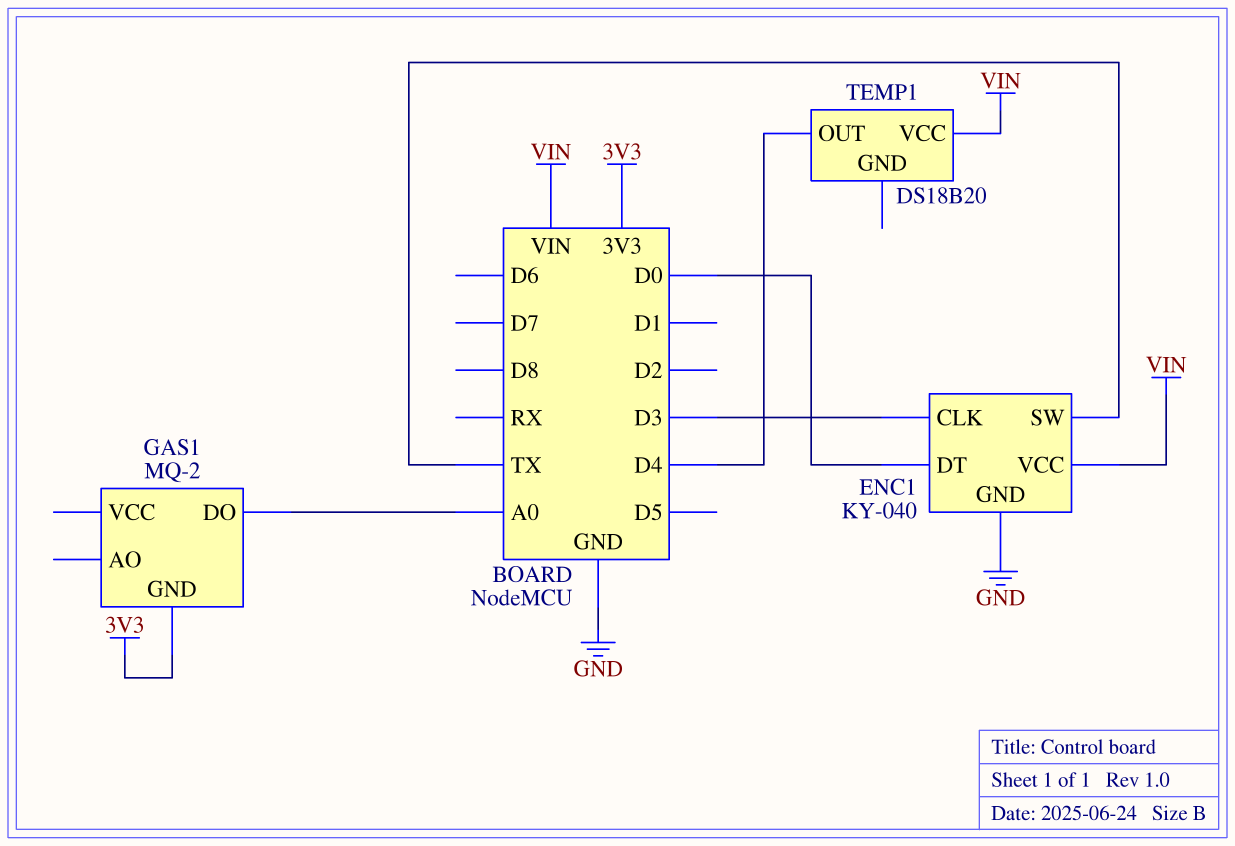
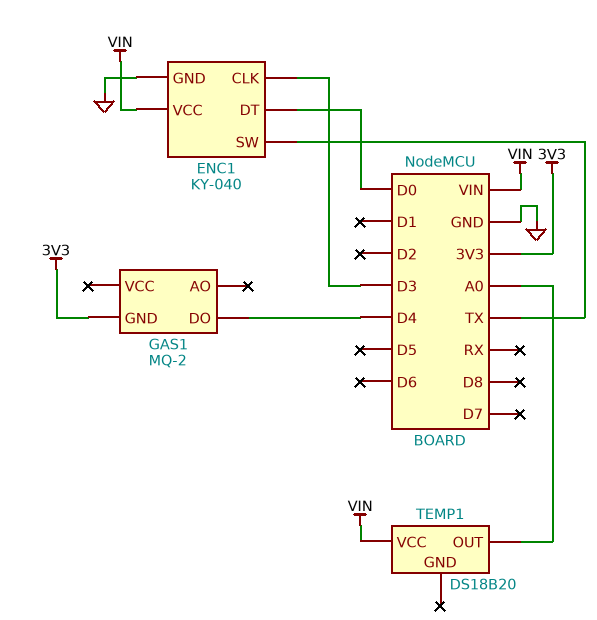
GAS1 pin DO: A0 -> D4
TEMP1 pin OUT: D4 -> A0

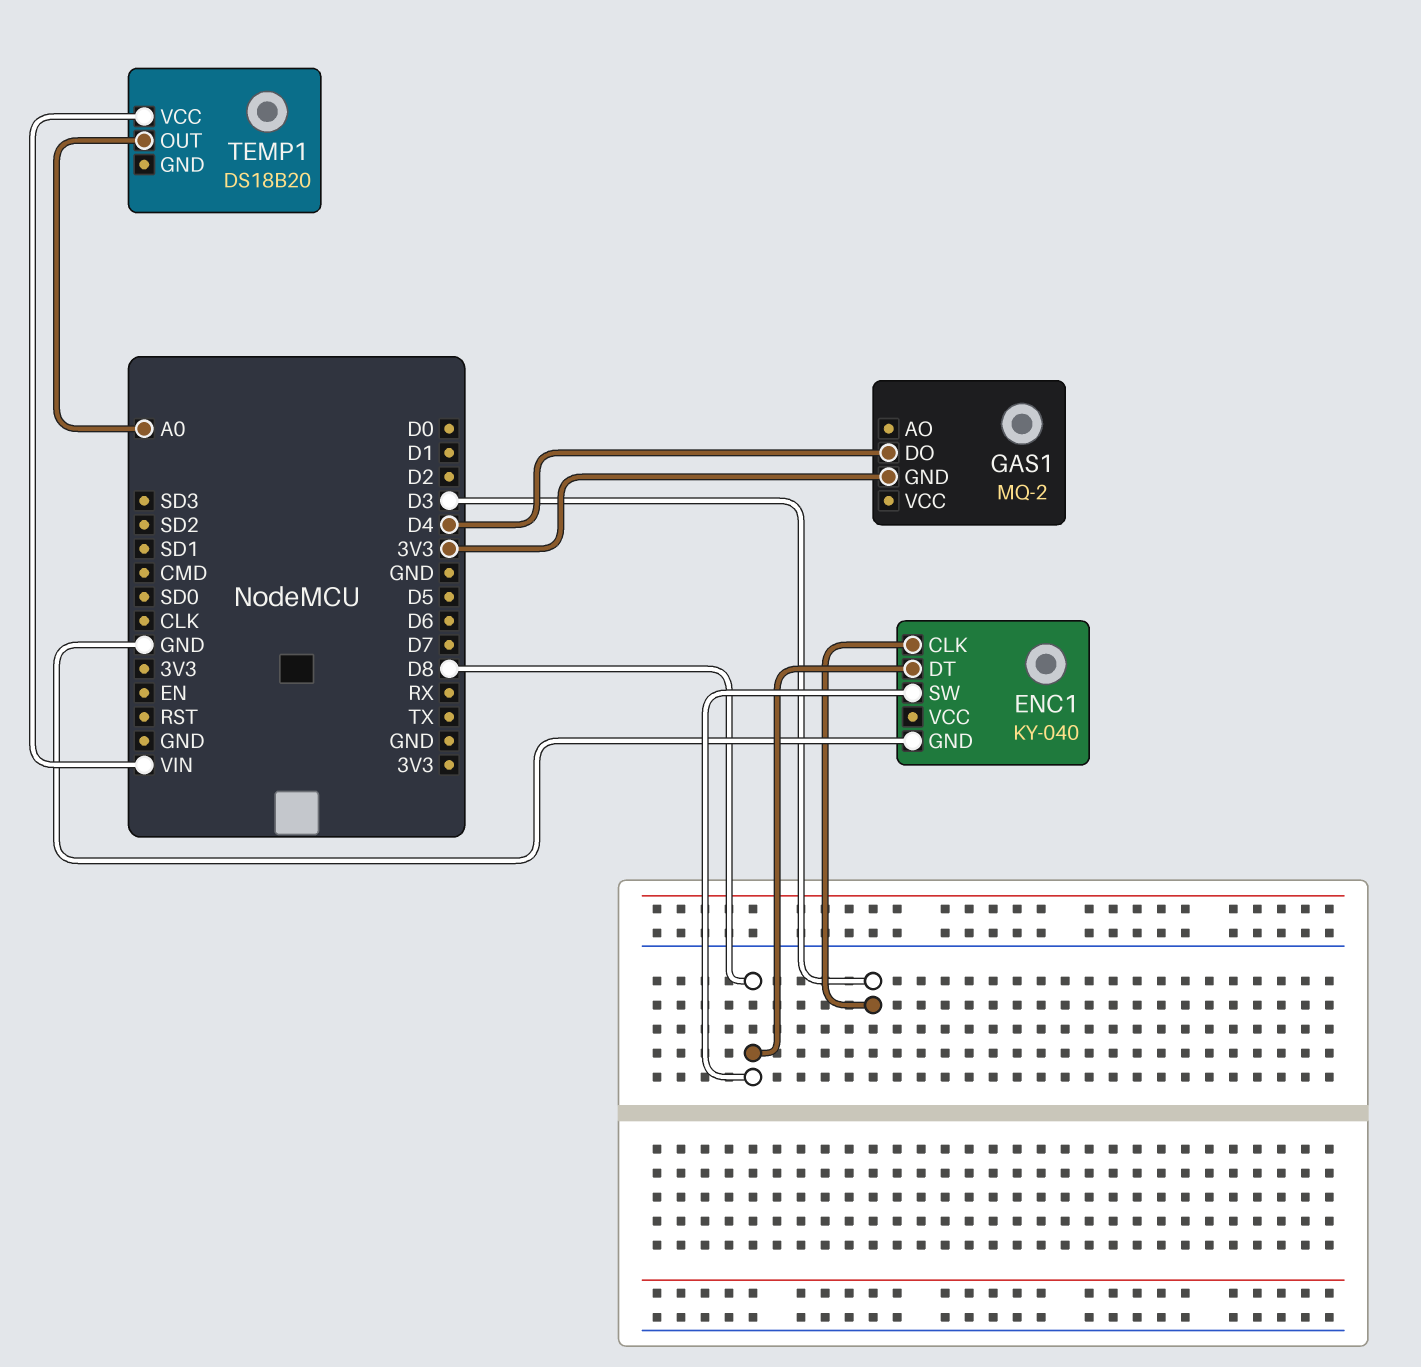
ENC1 pin DT: D0 -> D8
ENC1 pin SW: TX -> D8
ENC1 pin VCC: VIN -> none

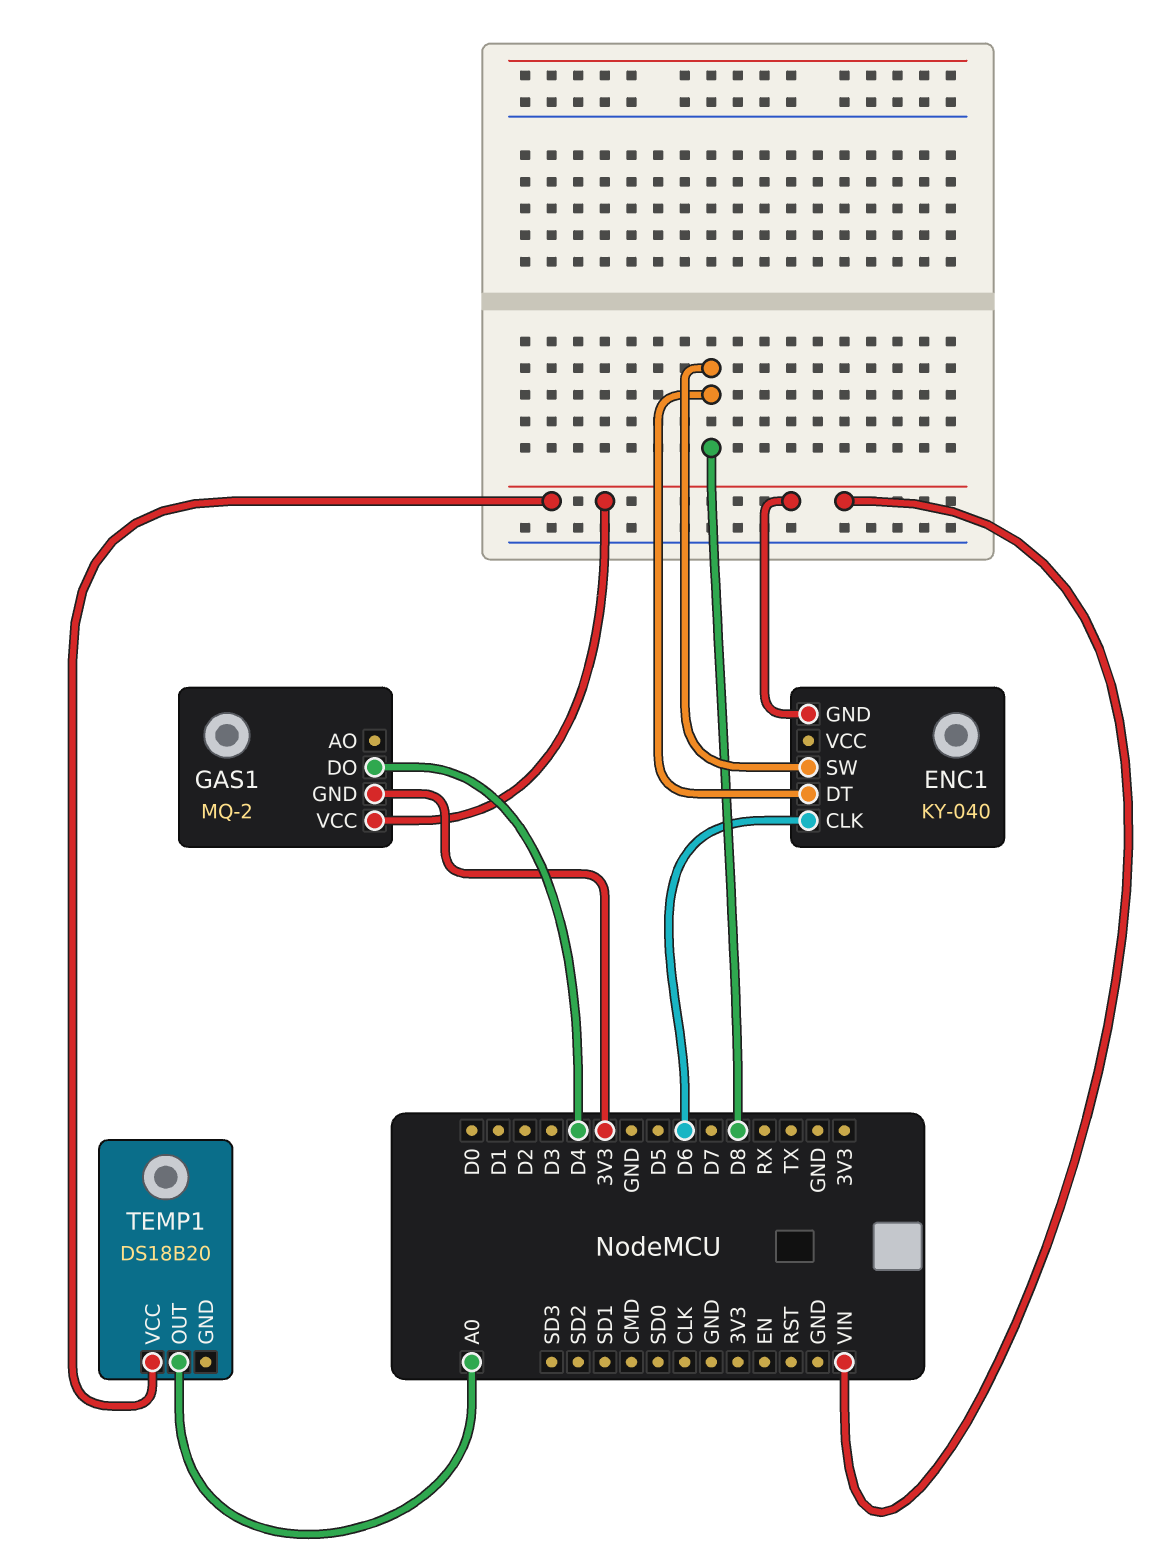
ENC1 pin CLK: D3 -> D6
ENC1 pin GND: GND -> VIN
GAS1 pin VCC: none -> VIN

